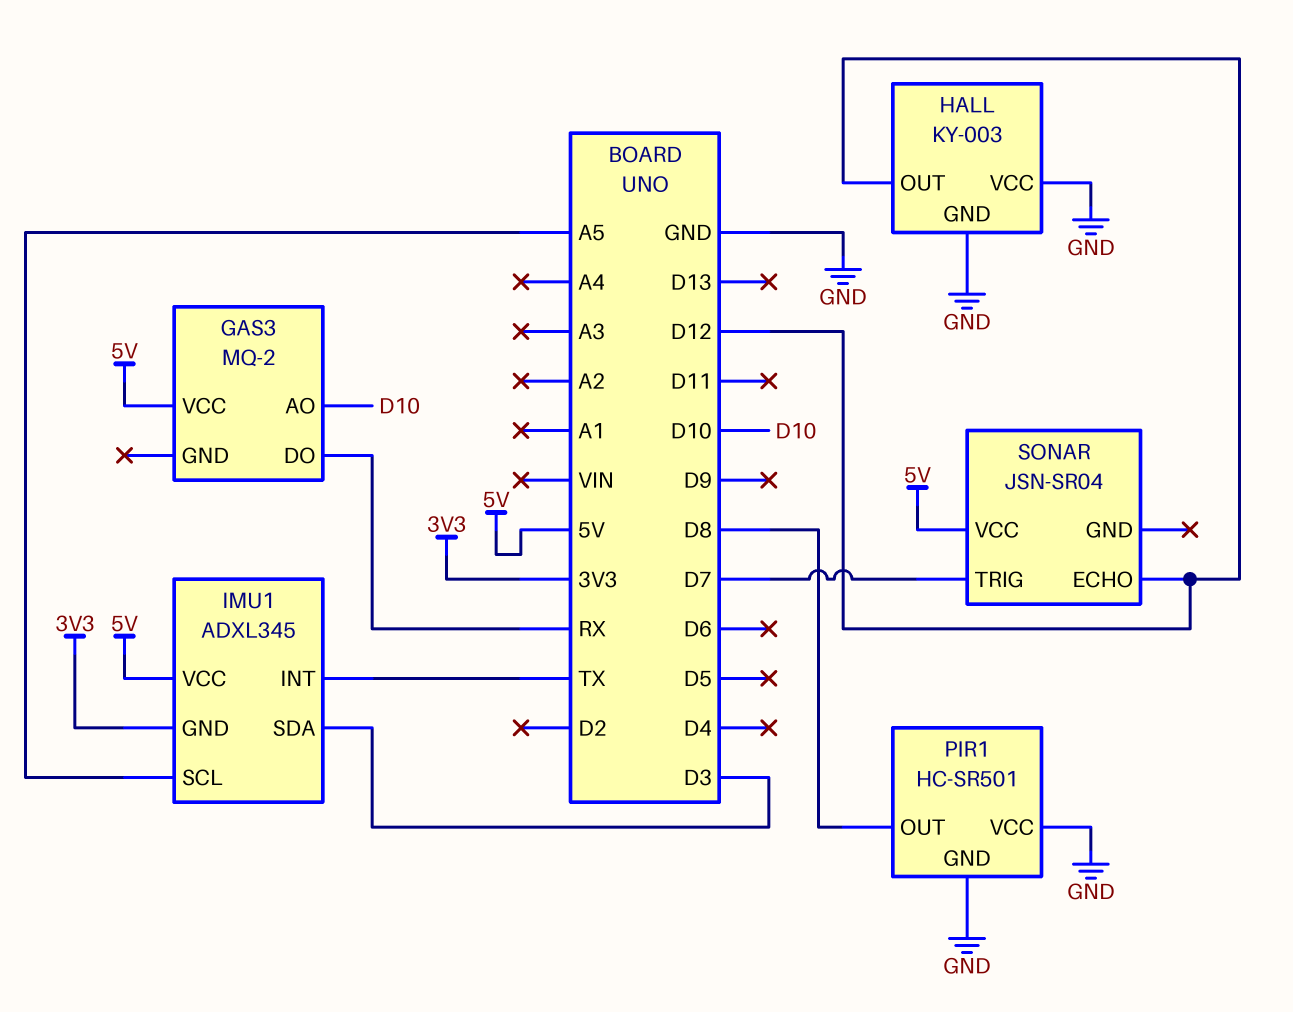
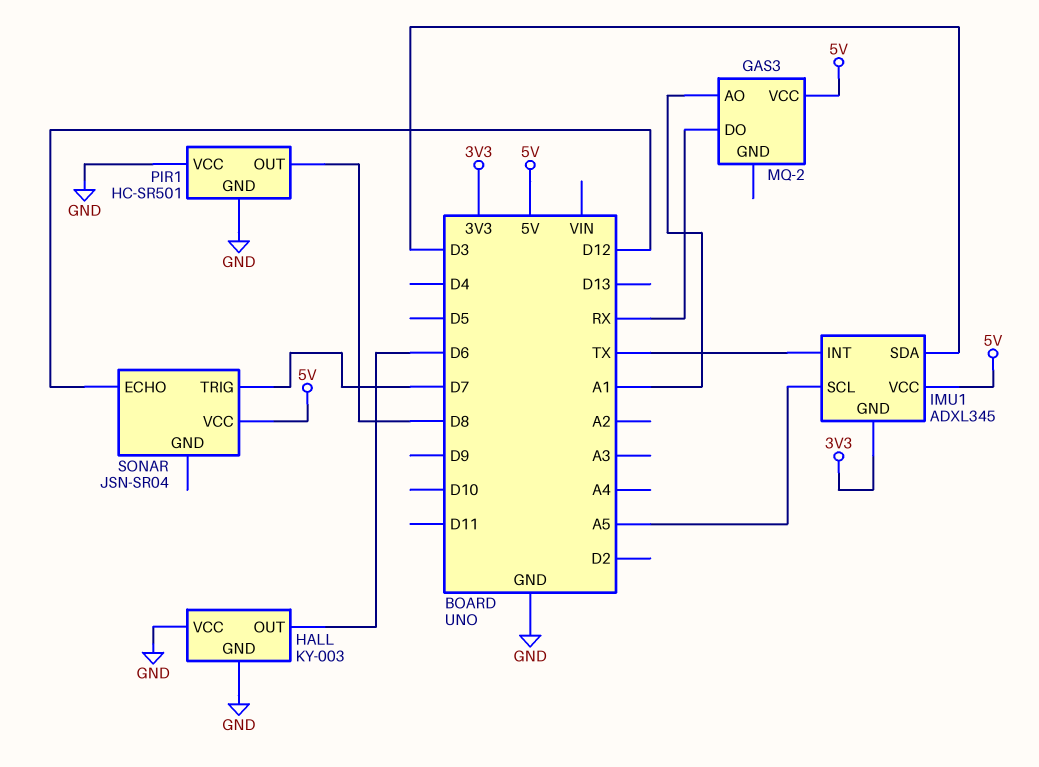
GAS3 pin AO: D10 -> A1
HALL pin OUT: D12 -> D6

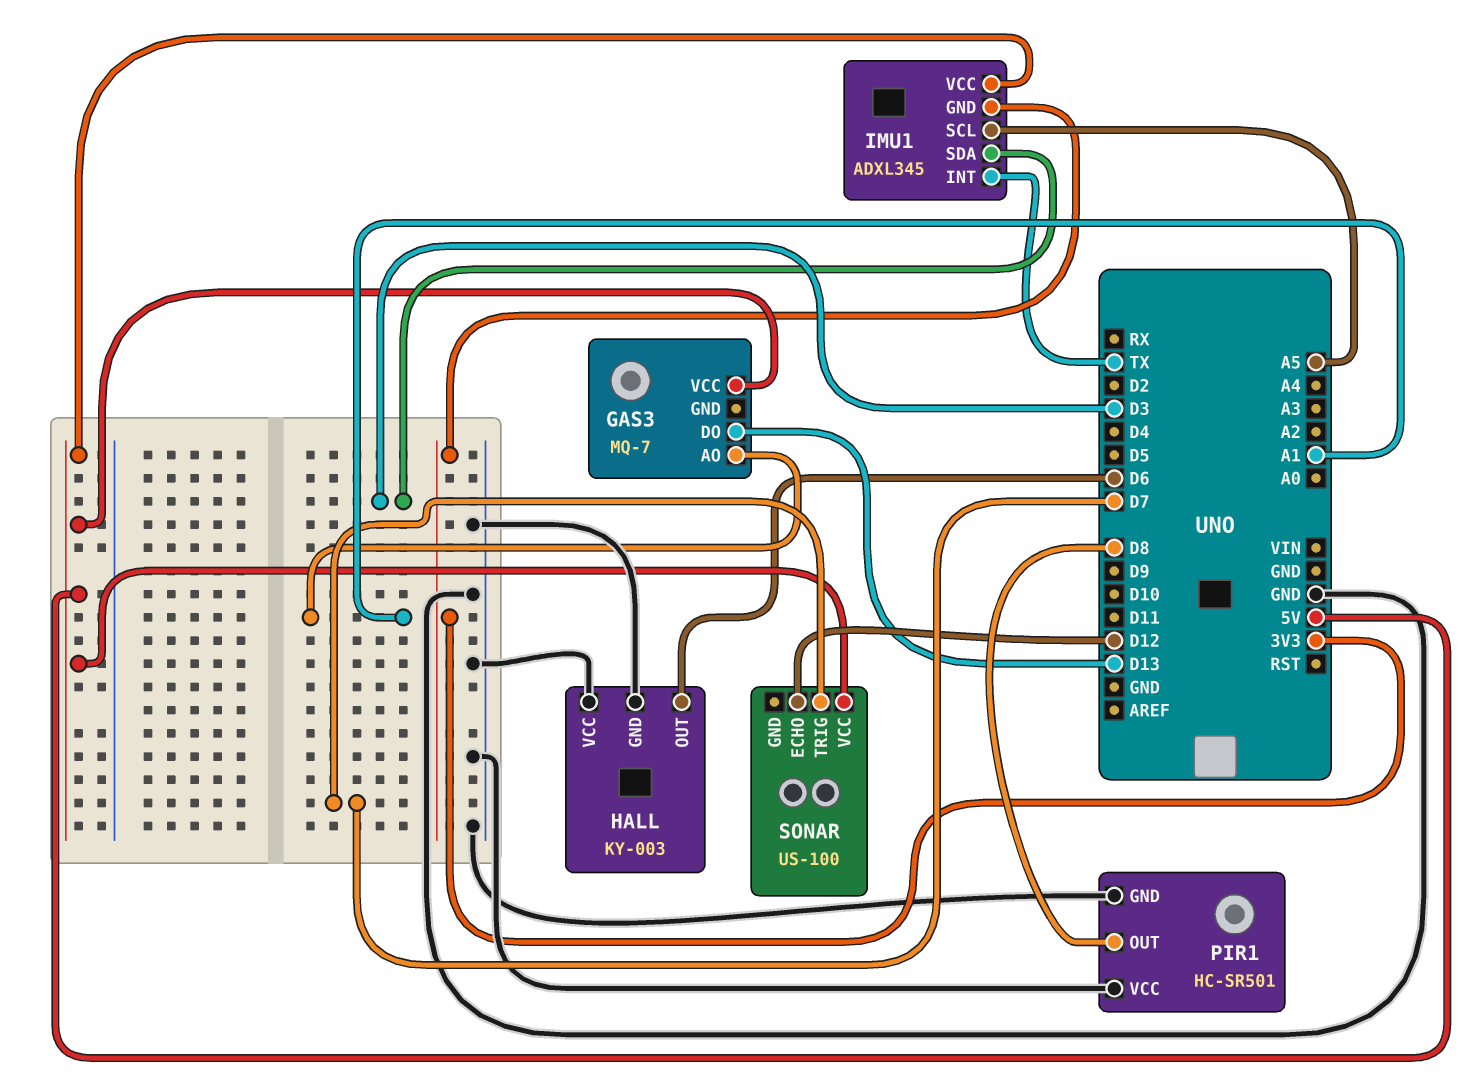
GAS3: MQ-2 -> MQ-7
GAS3 pin DO: RX -> D13
SONAR: JSN-SR04 -> US-100

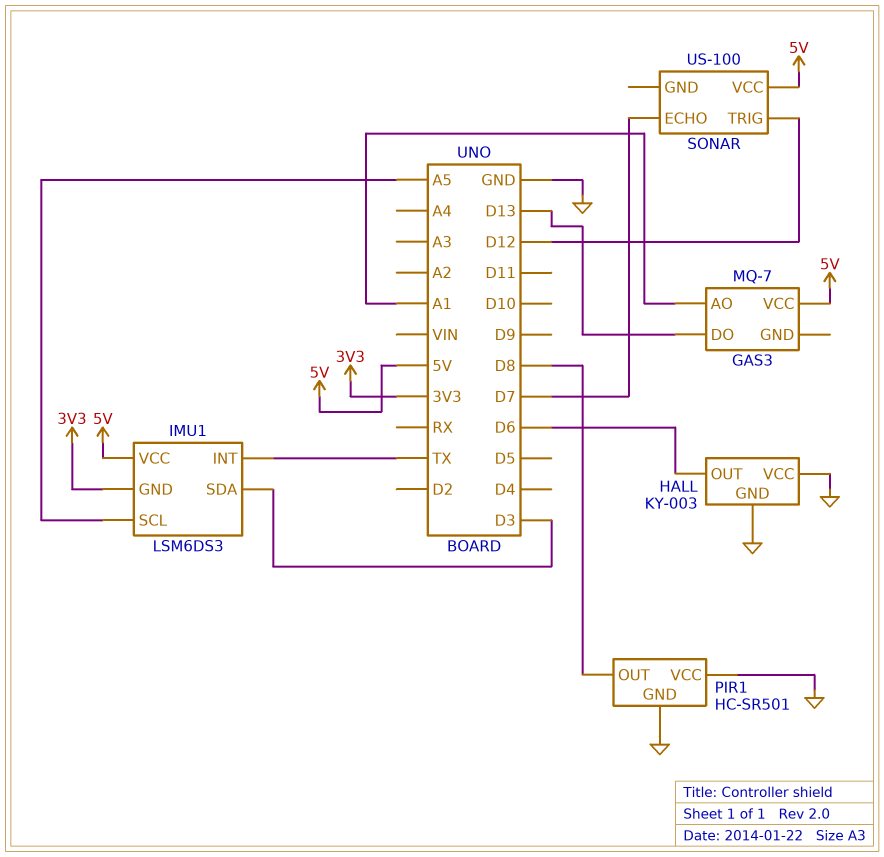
IMU1: ADXL345 -> LSM6DS3
SONAR pin ECHO: D12 -> D7
SONAR pin TRIG: D7 -> D12

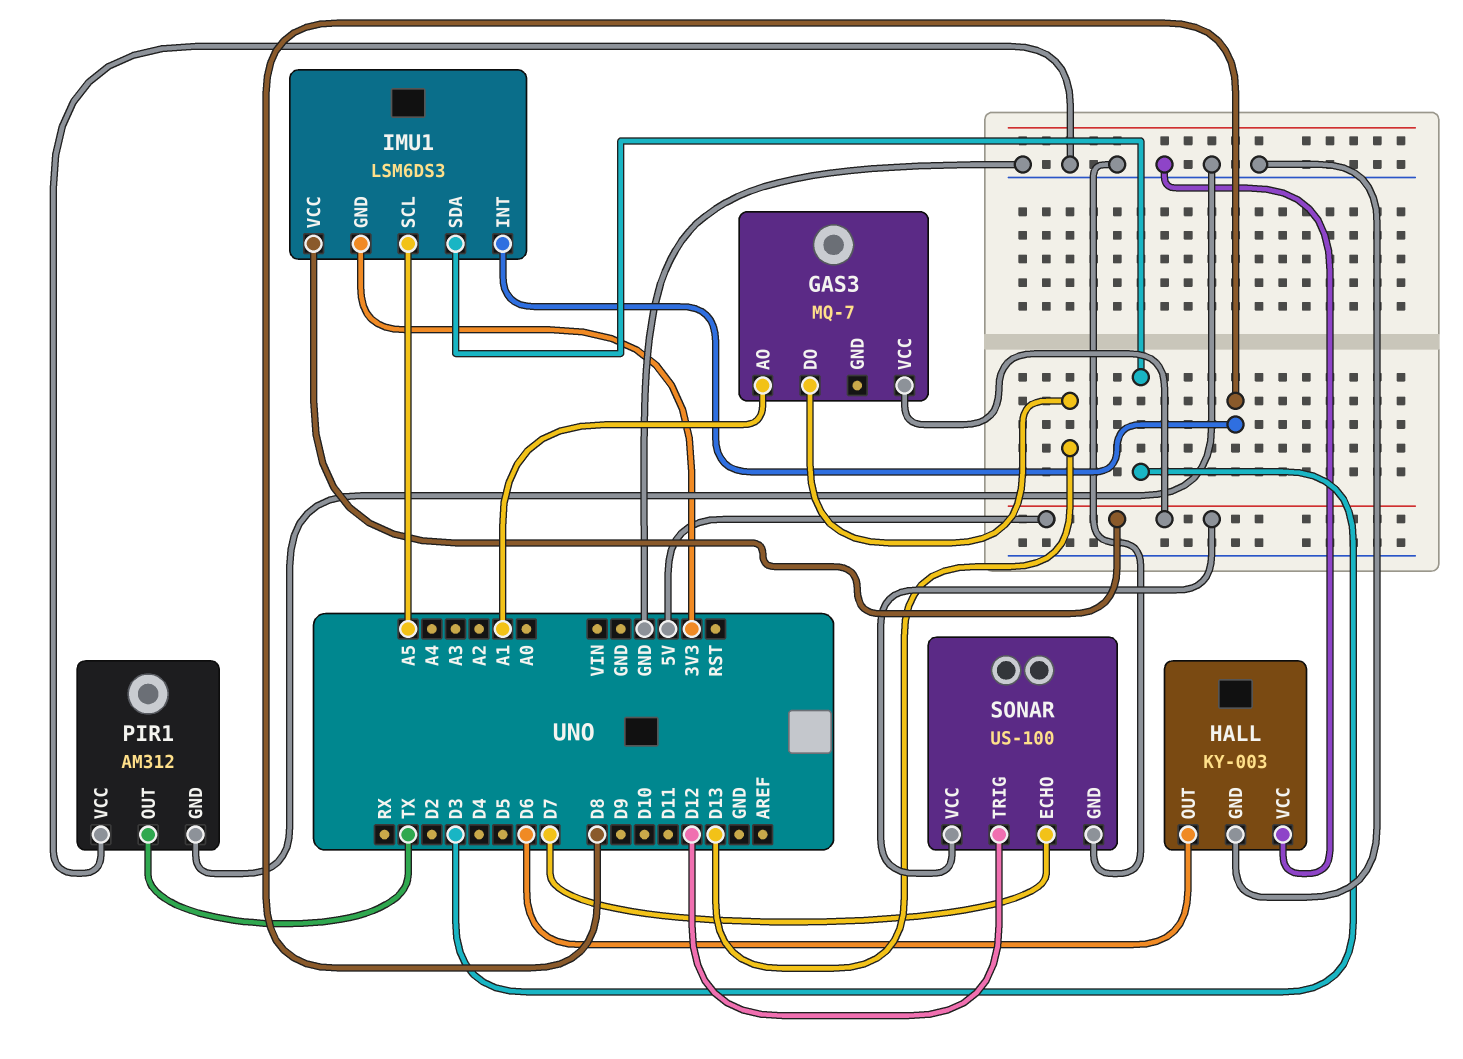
IMU1 pin INT: TX -> D8
PIR1: HC-SR501 -> AM312
PIR1 pin OUT: D8 -> TX
SONAR pin GND: none -> GND

